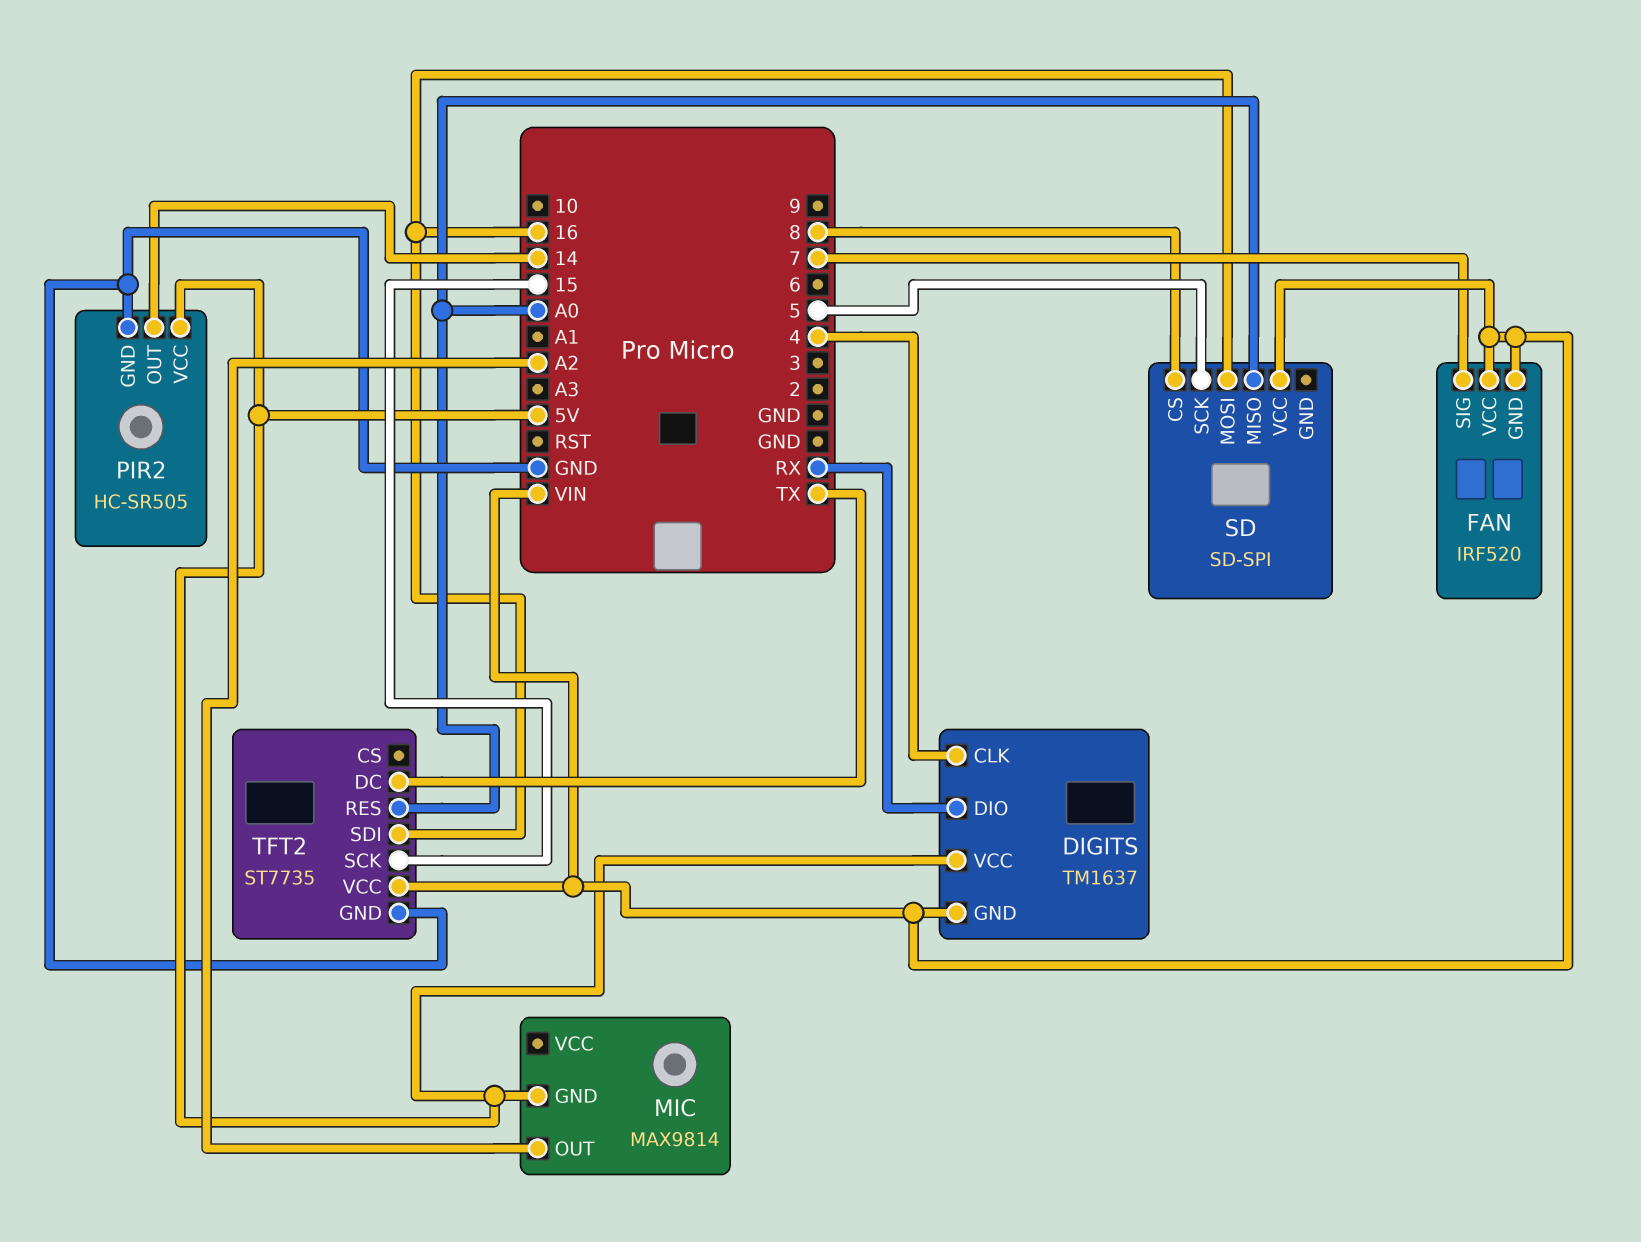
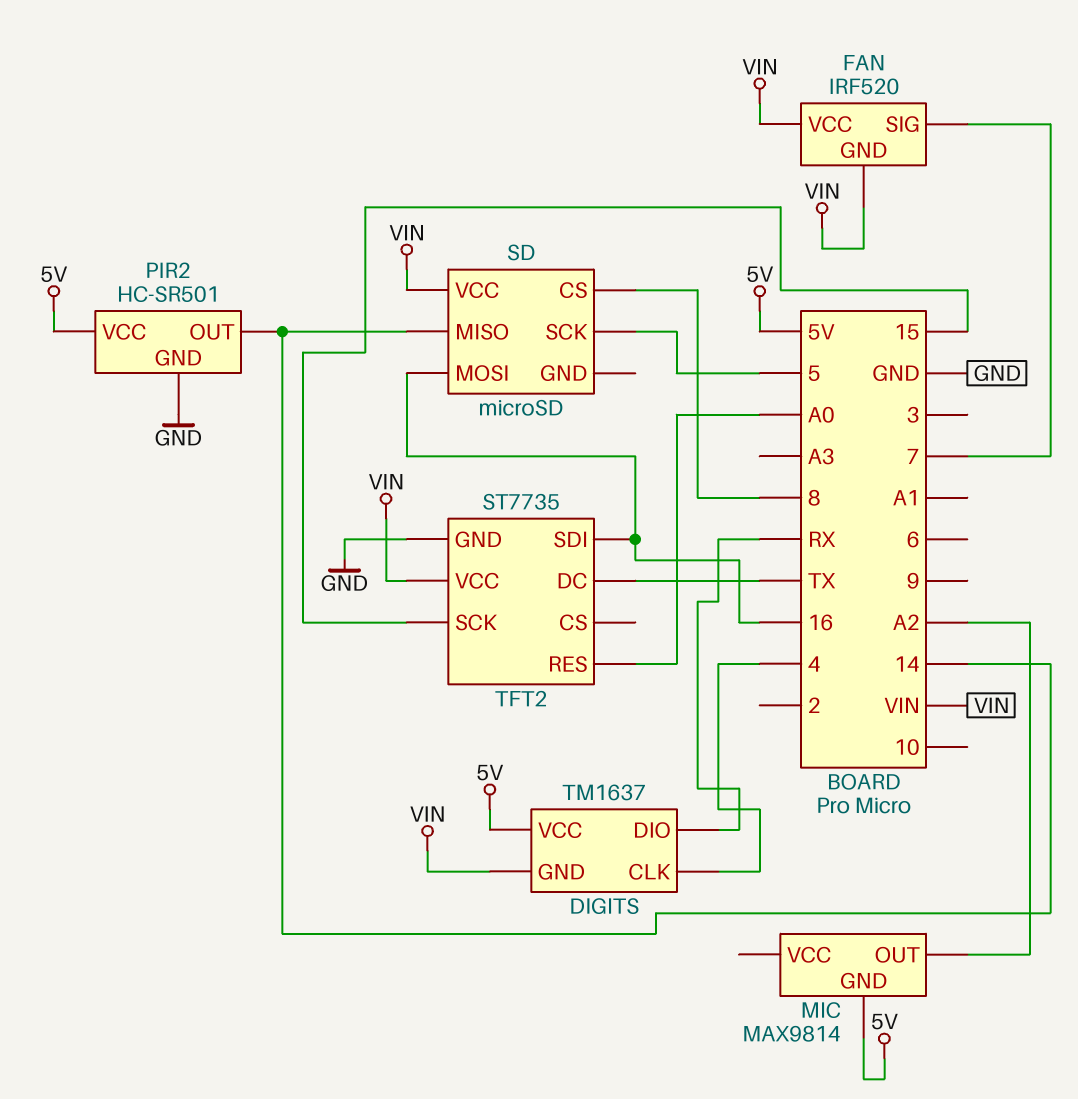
PIR2: HC-SR505 -> HC-SR501
SD: SD-SPI -> microSD
SD pin MISO: A0 -> 14

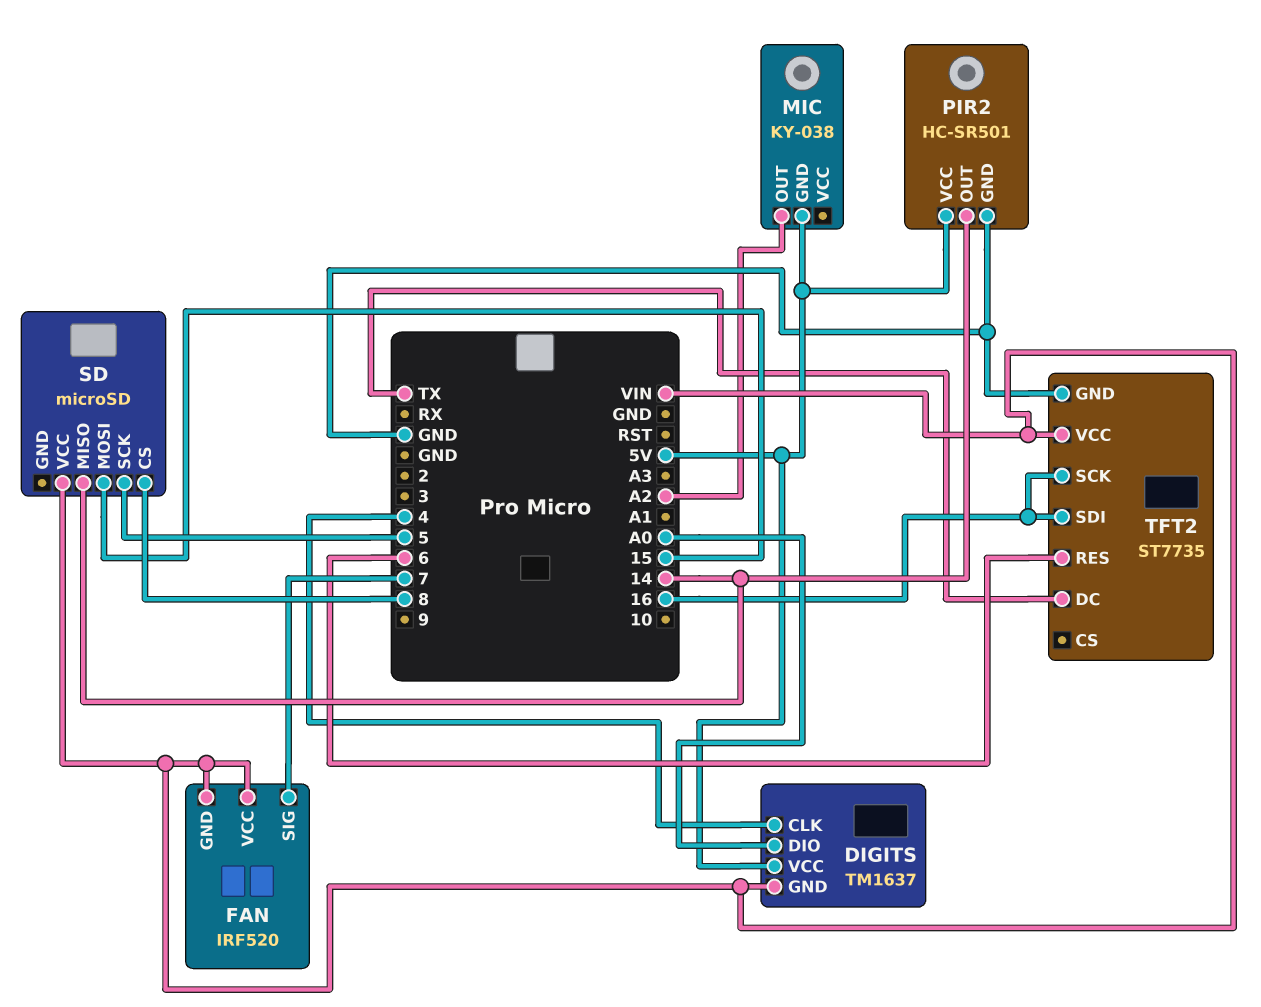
DIGITS pin DIO: RX -> A0
MIC: MAX9814 -> KY-038
SD pin MOSI: 16 -> 15
TFT2 pin RES: A0 -> 6
TFT2 pin SCK: 15 -> 16

